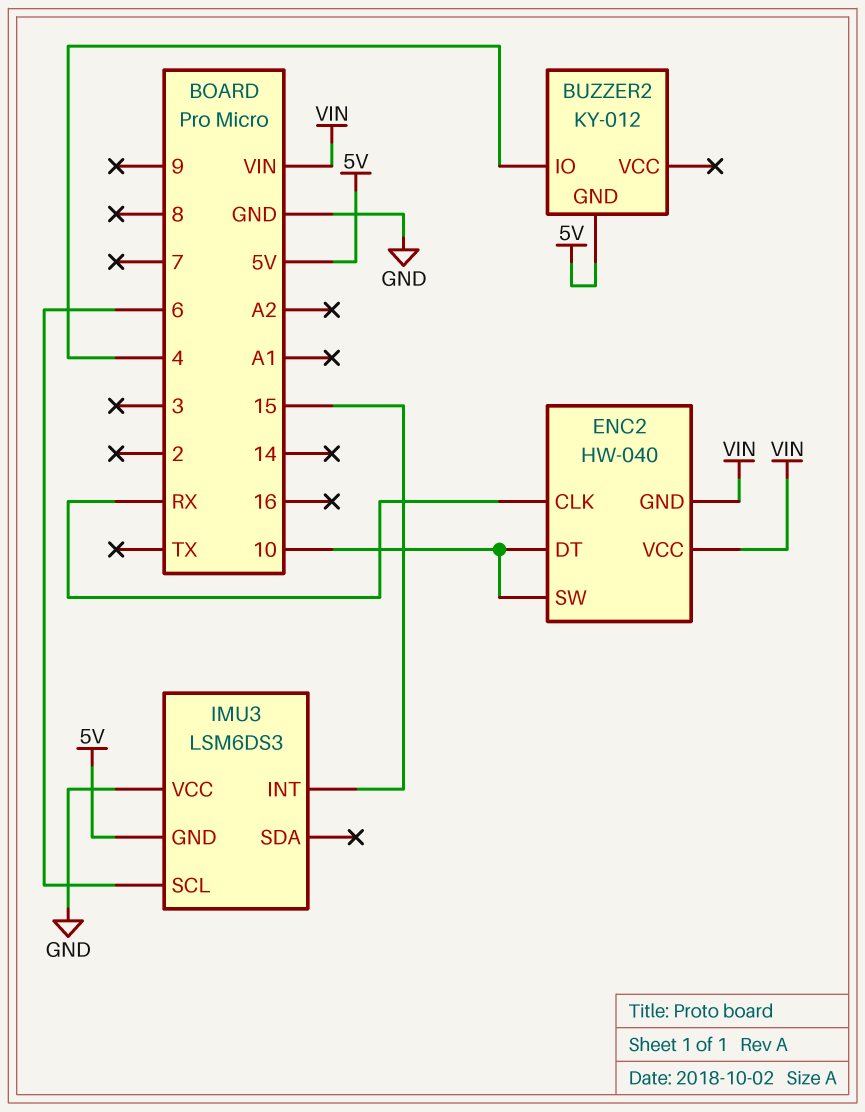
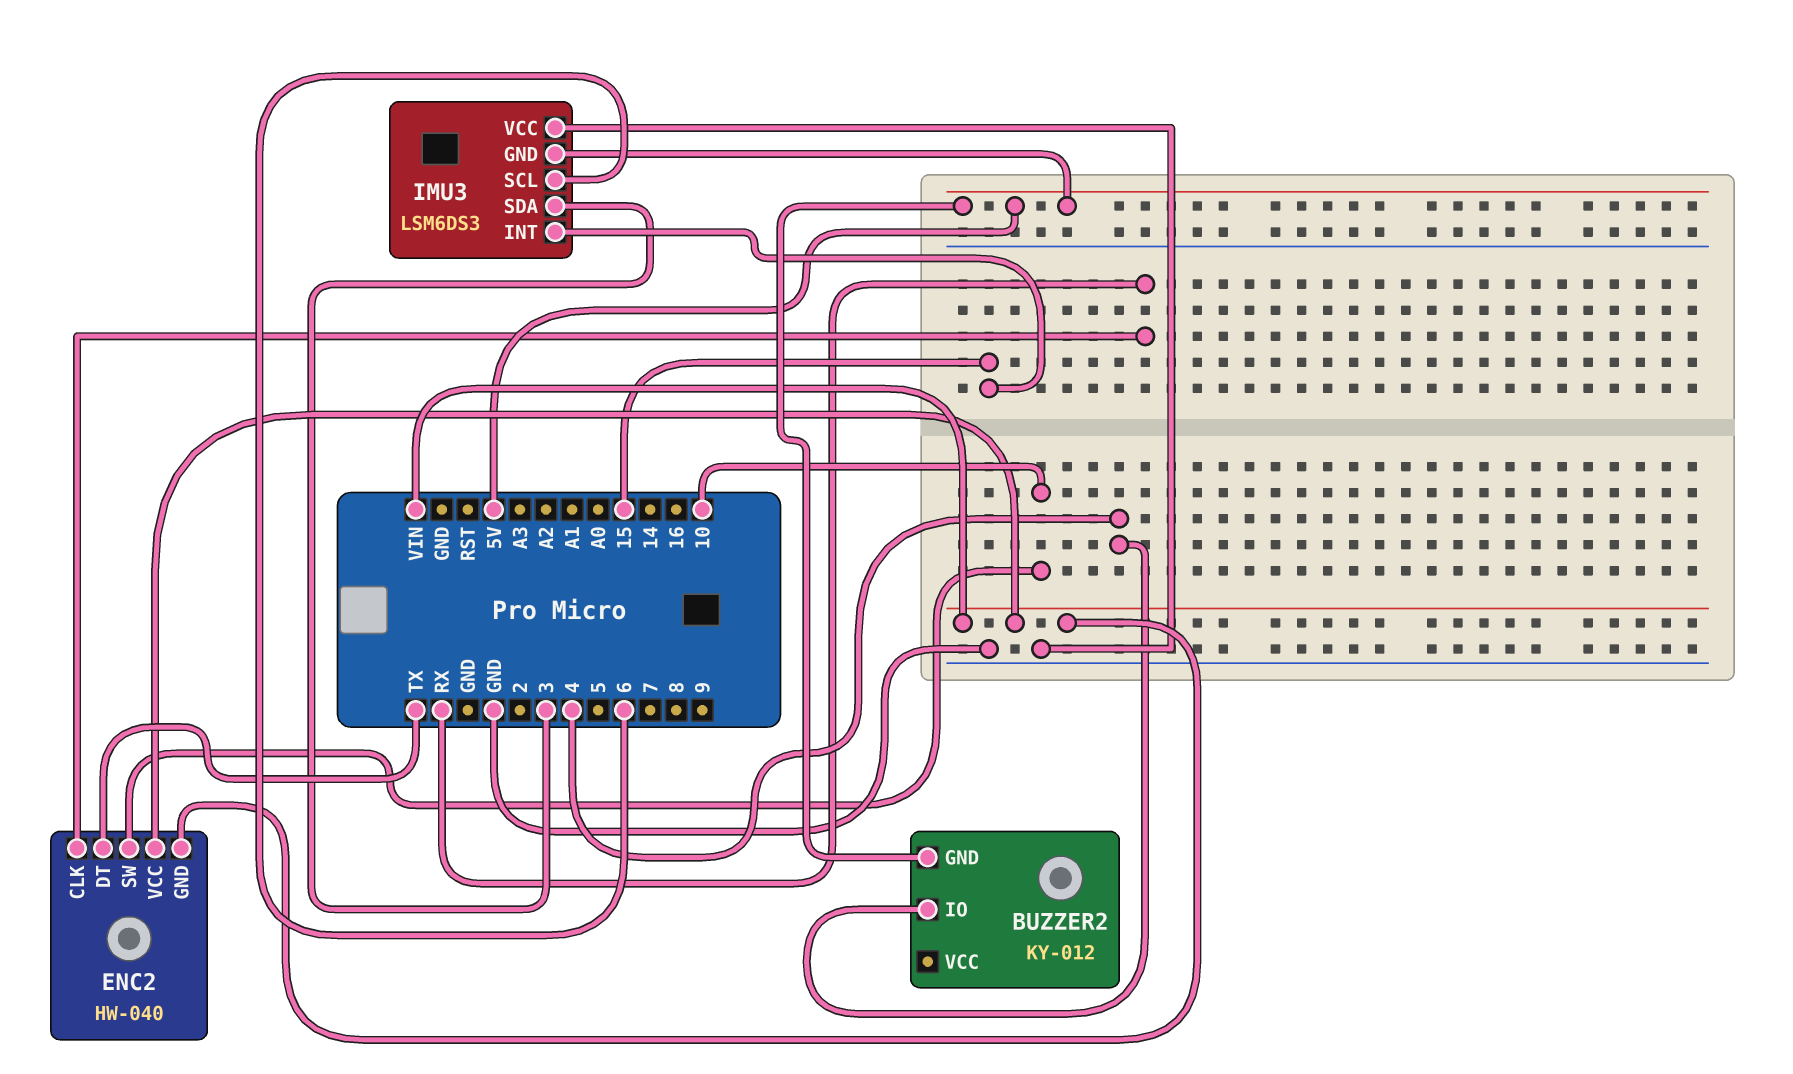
ENC2 pin DT: 10 -> TX
IMU3 pin SDA: none -> 3

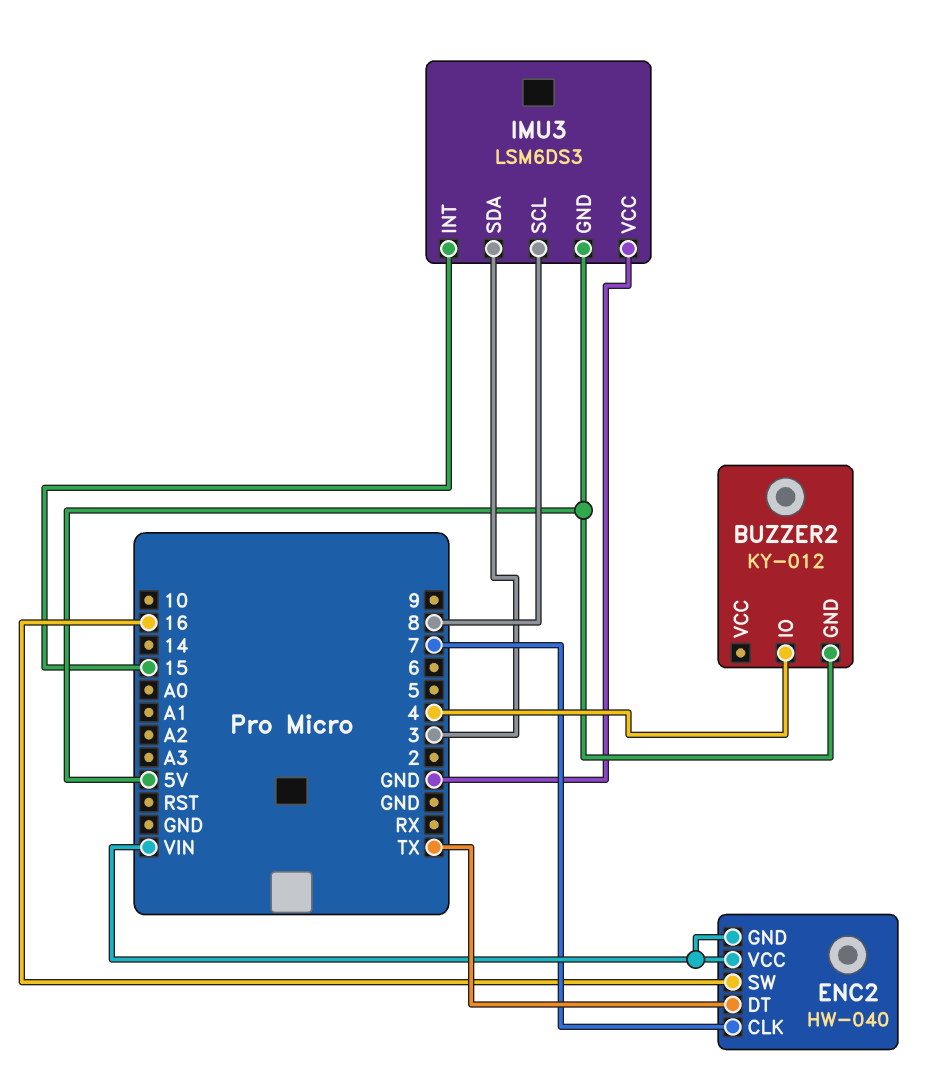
ENC2 pin CLK: RX -> 7
ENC2 pin SW: 10 -> 16
IMU3 pin SCL: 6 -> 8

